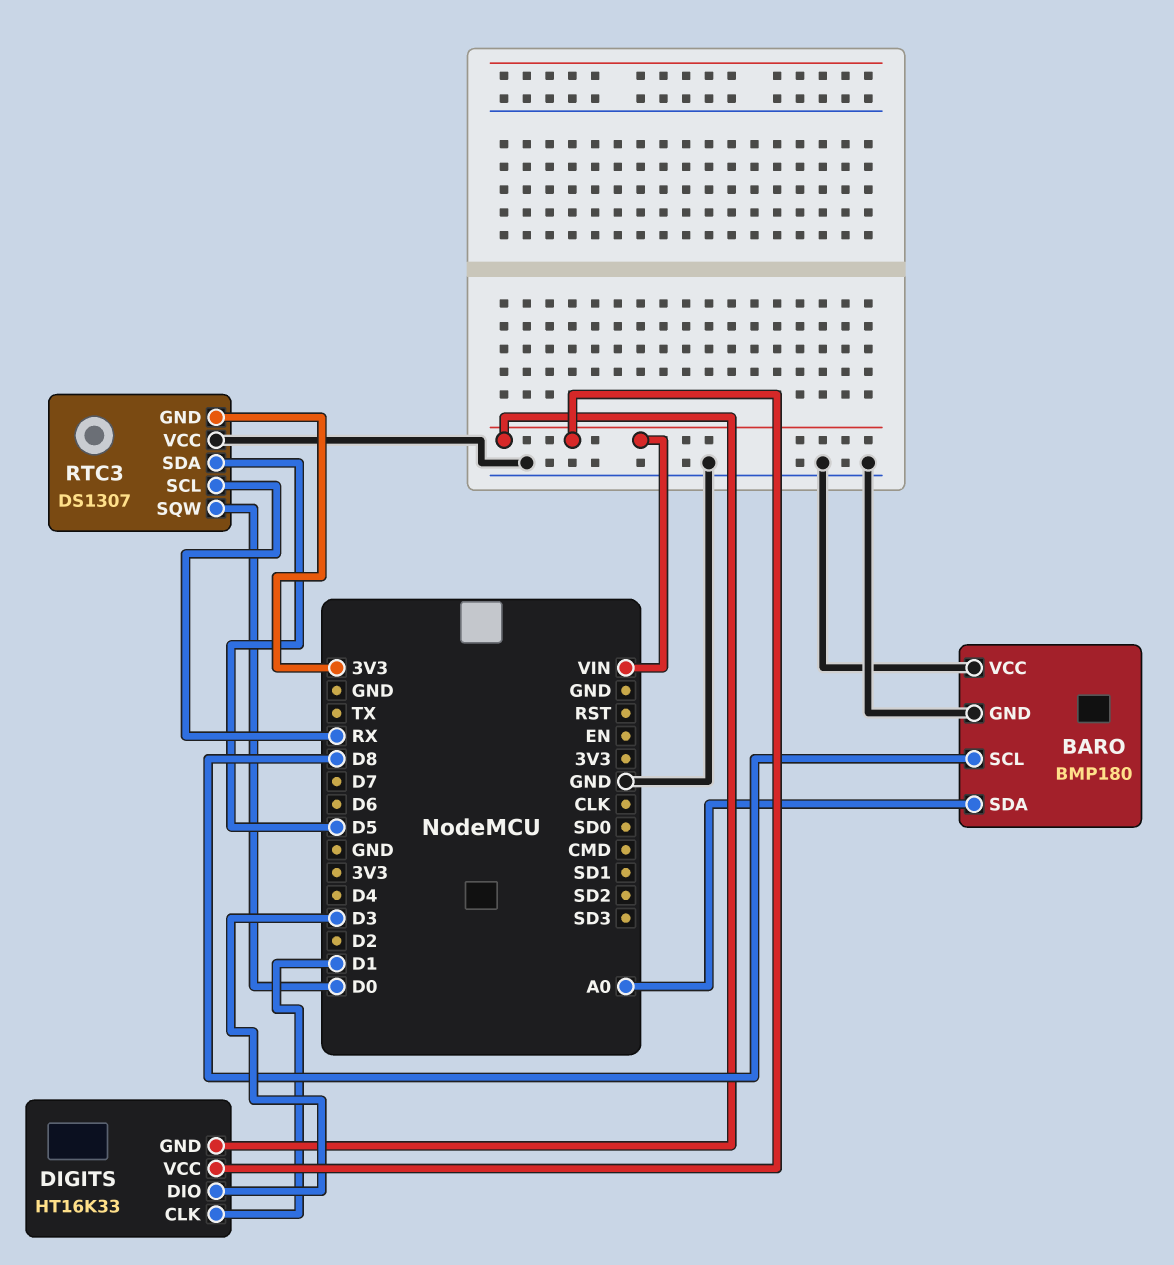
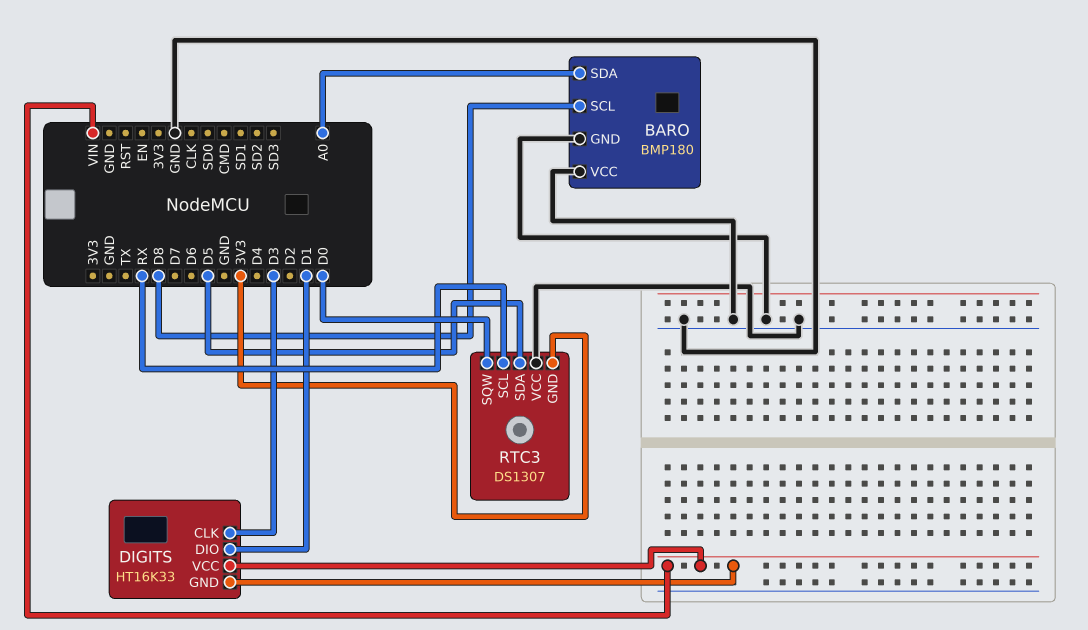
DIGITS pin CLK: D1 -> D3
DIGITS pin DIO: D3 -> D1

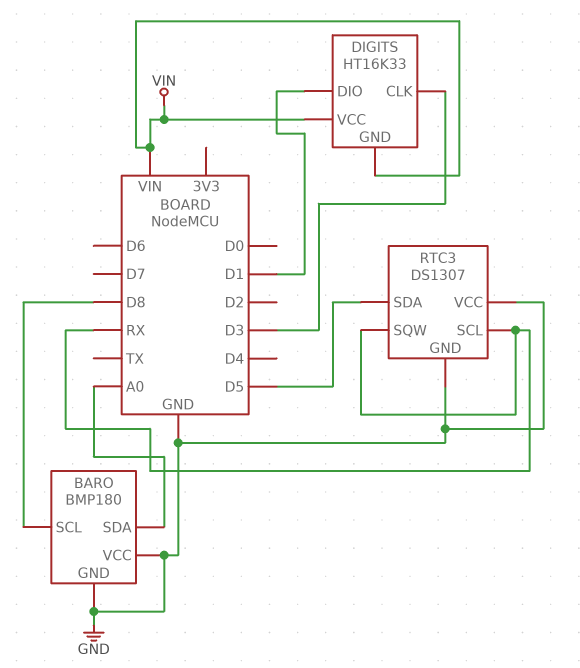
RTC3 pin GND: 3V3 -> GND
RTC3 pin SQW: D0 -> RX

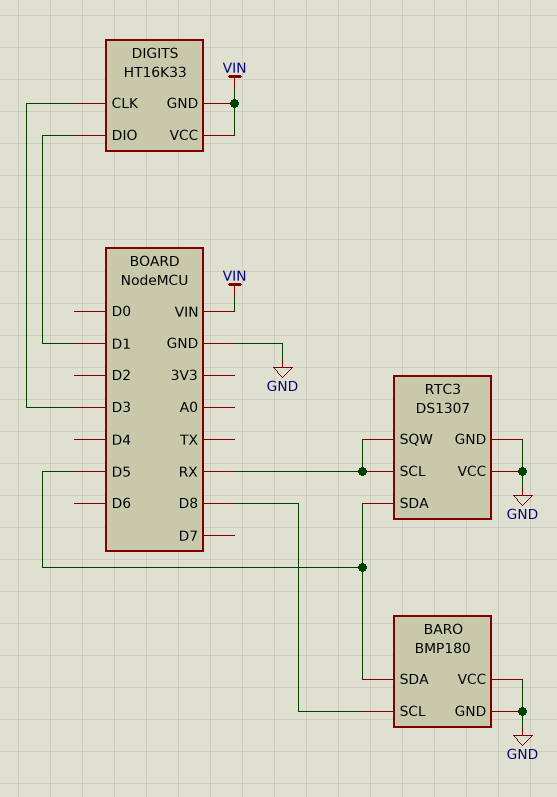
BARO pin SDA: A0 -> D5

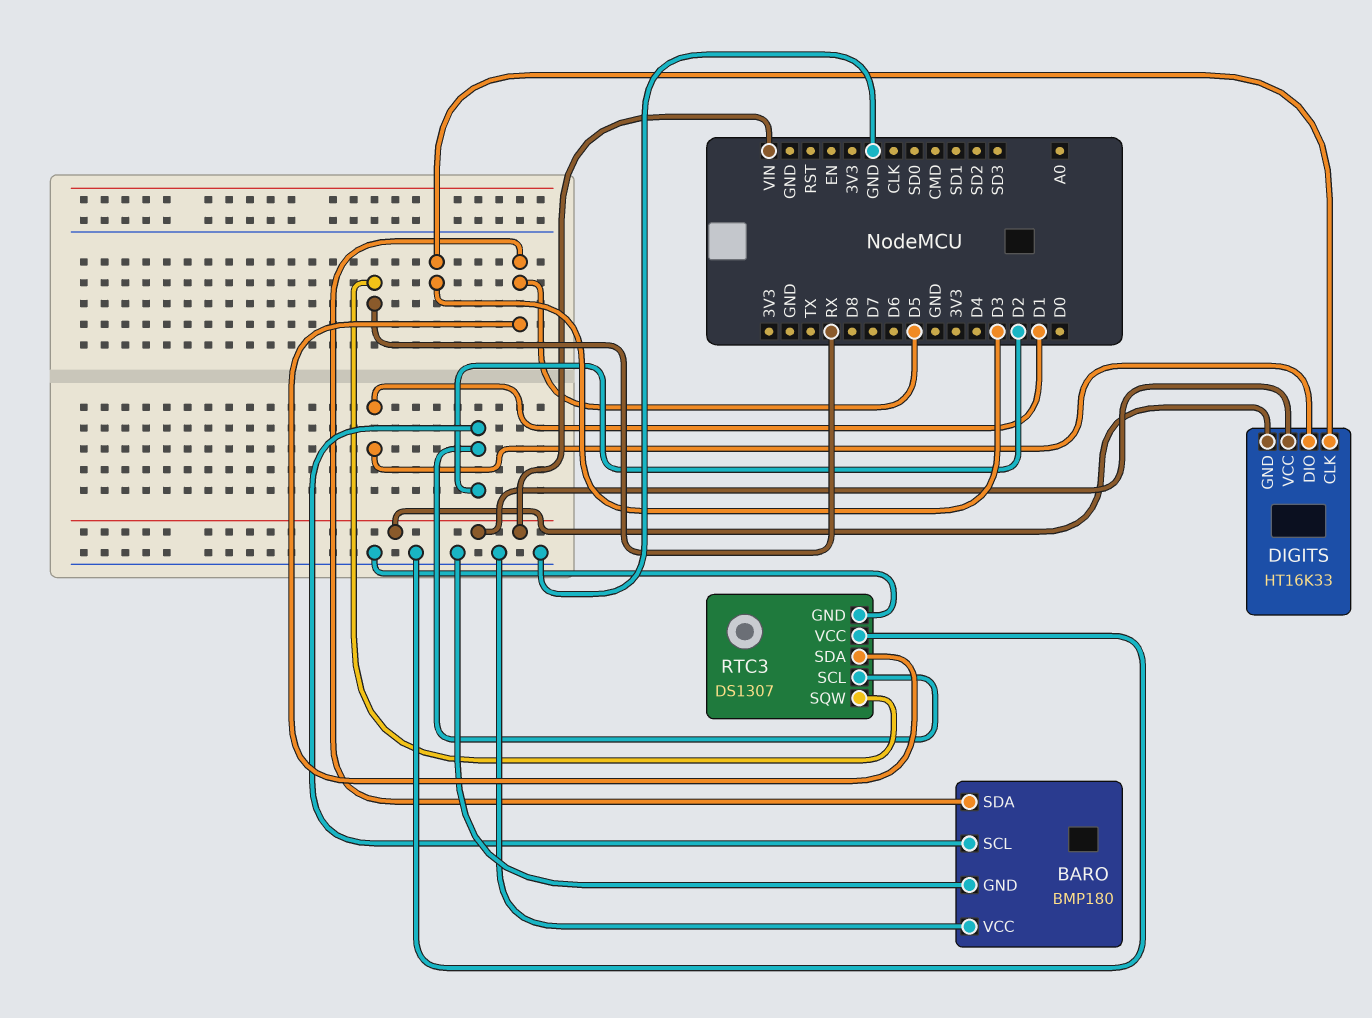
BARO pin SCL: D8 -> D2
RTC3 pin SCL: RX -> D2

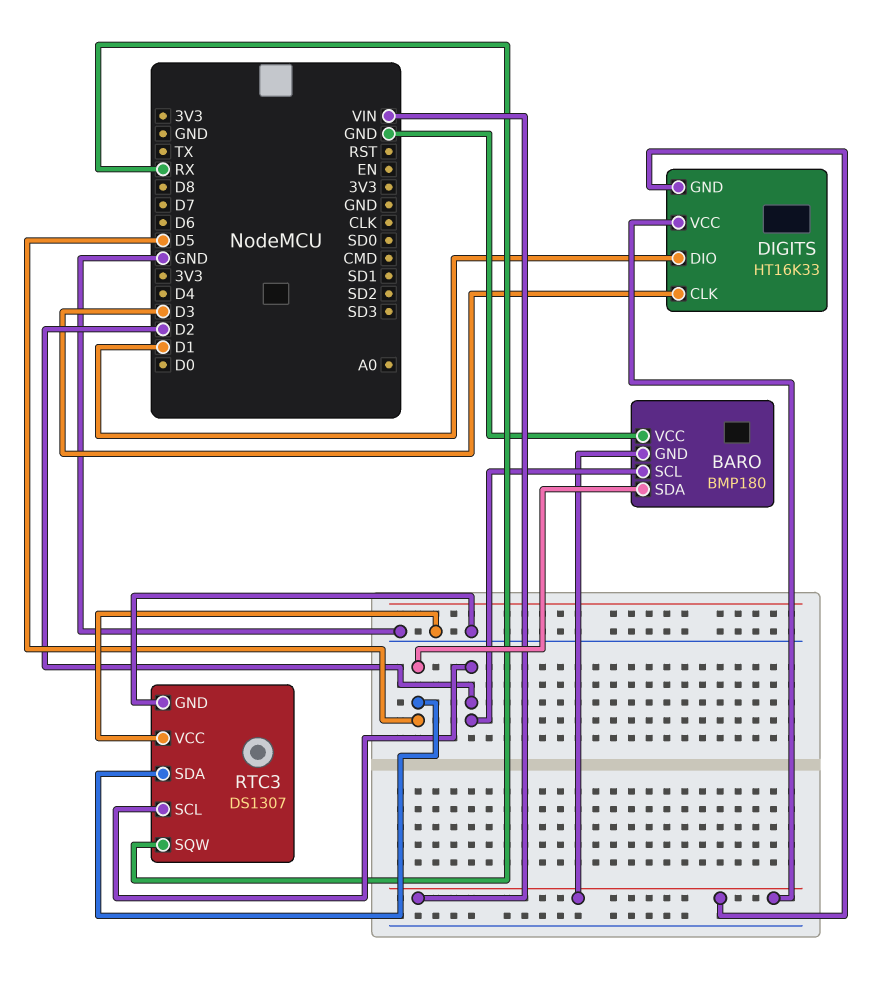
BARO pin GND: GND -> VIN

